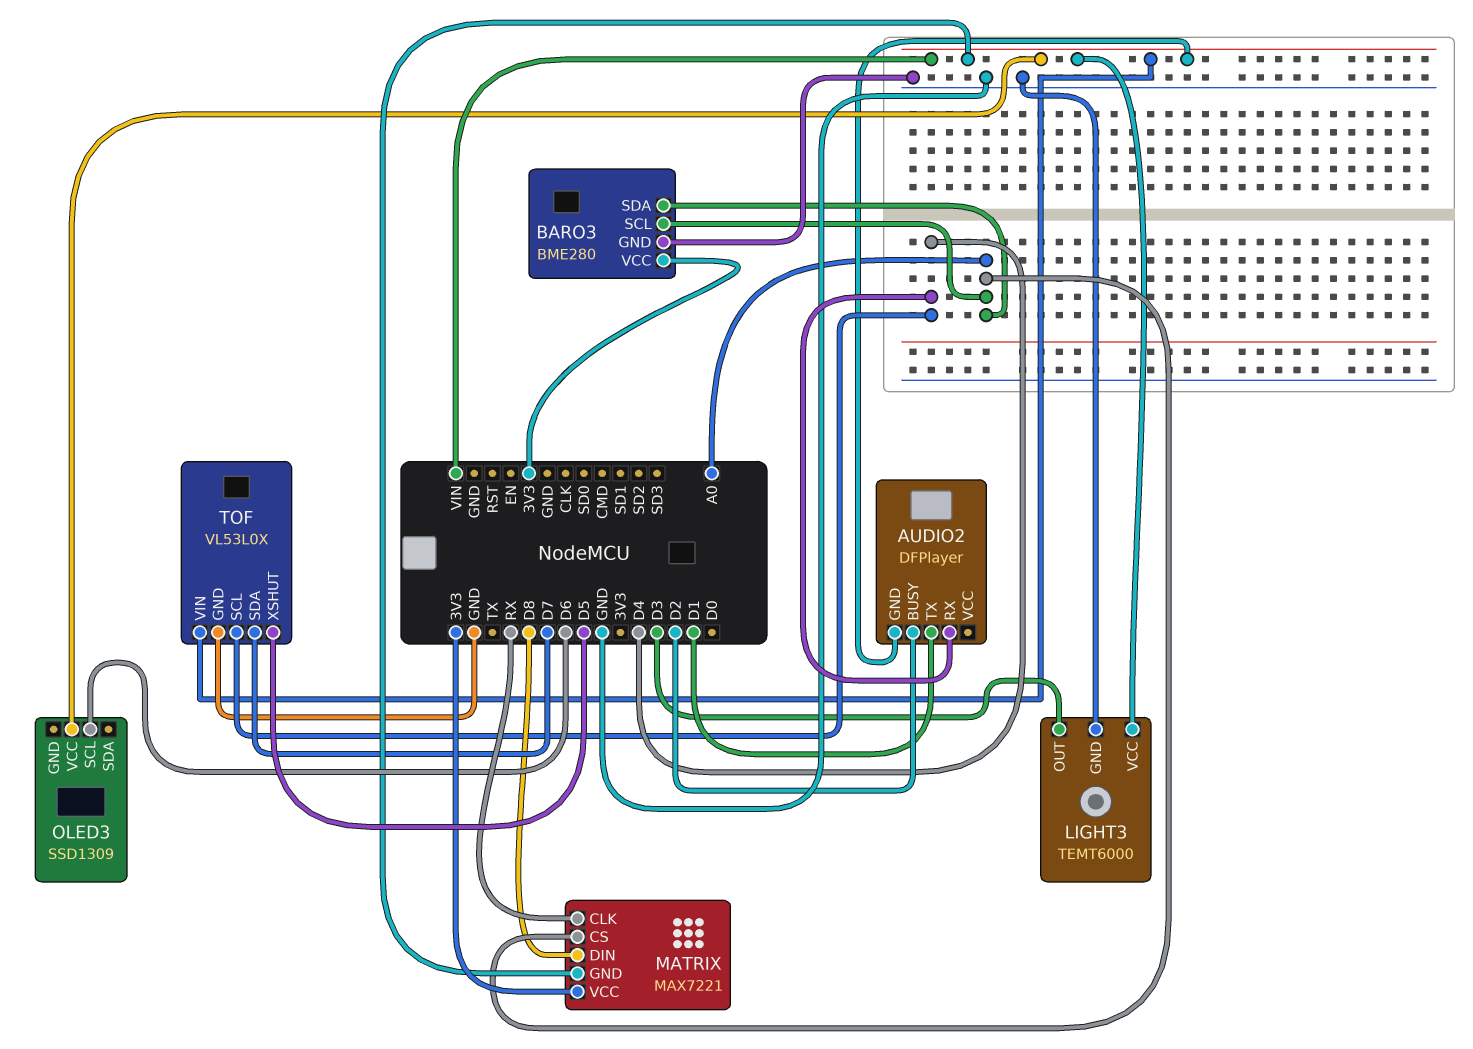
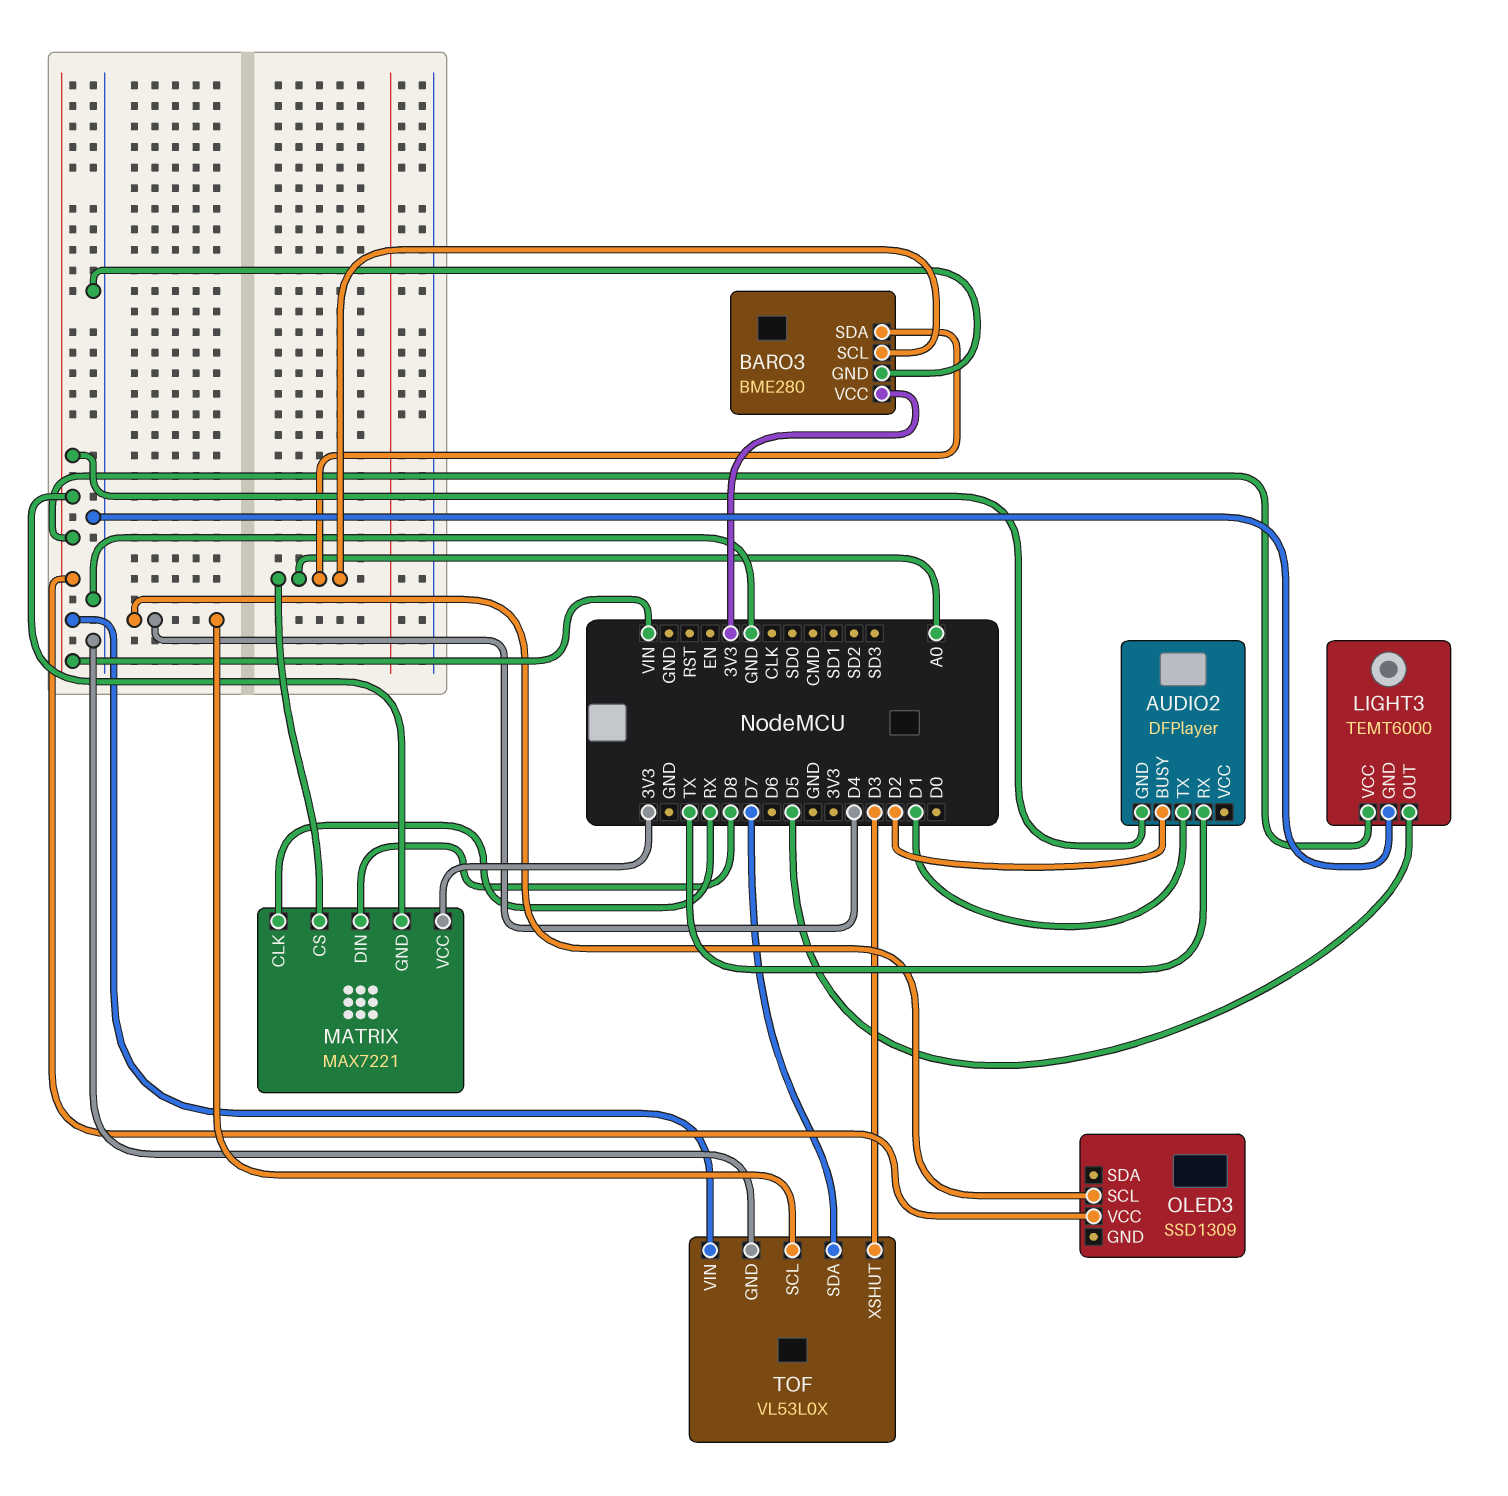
AUDIO2 pin RX: D4 -> TX
LIGHT3 pin OUT: D3 -> D5
OLED3 pin SCL: D6 -> D4
TOF pin XSHUT: D5 -> D3

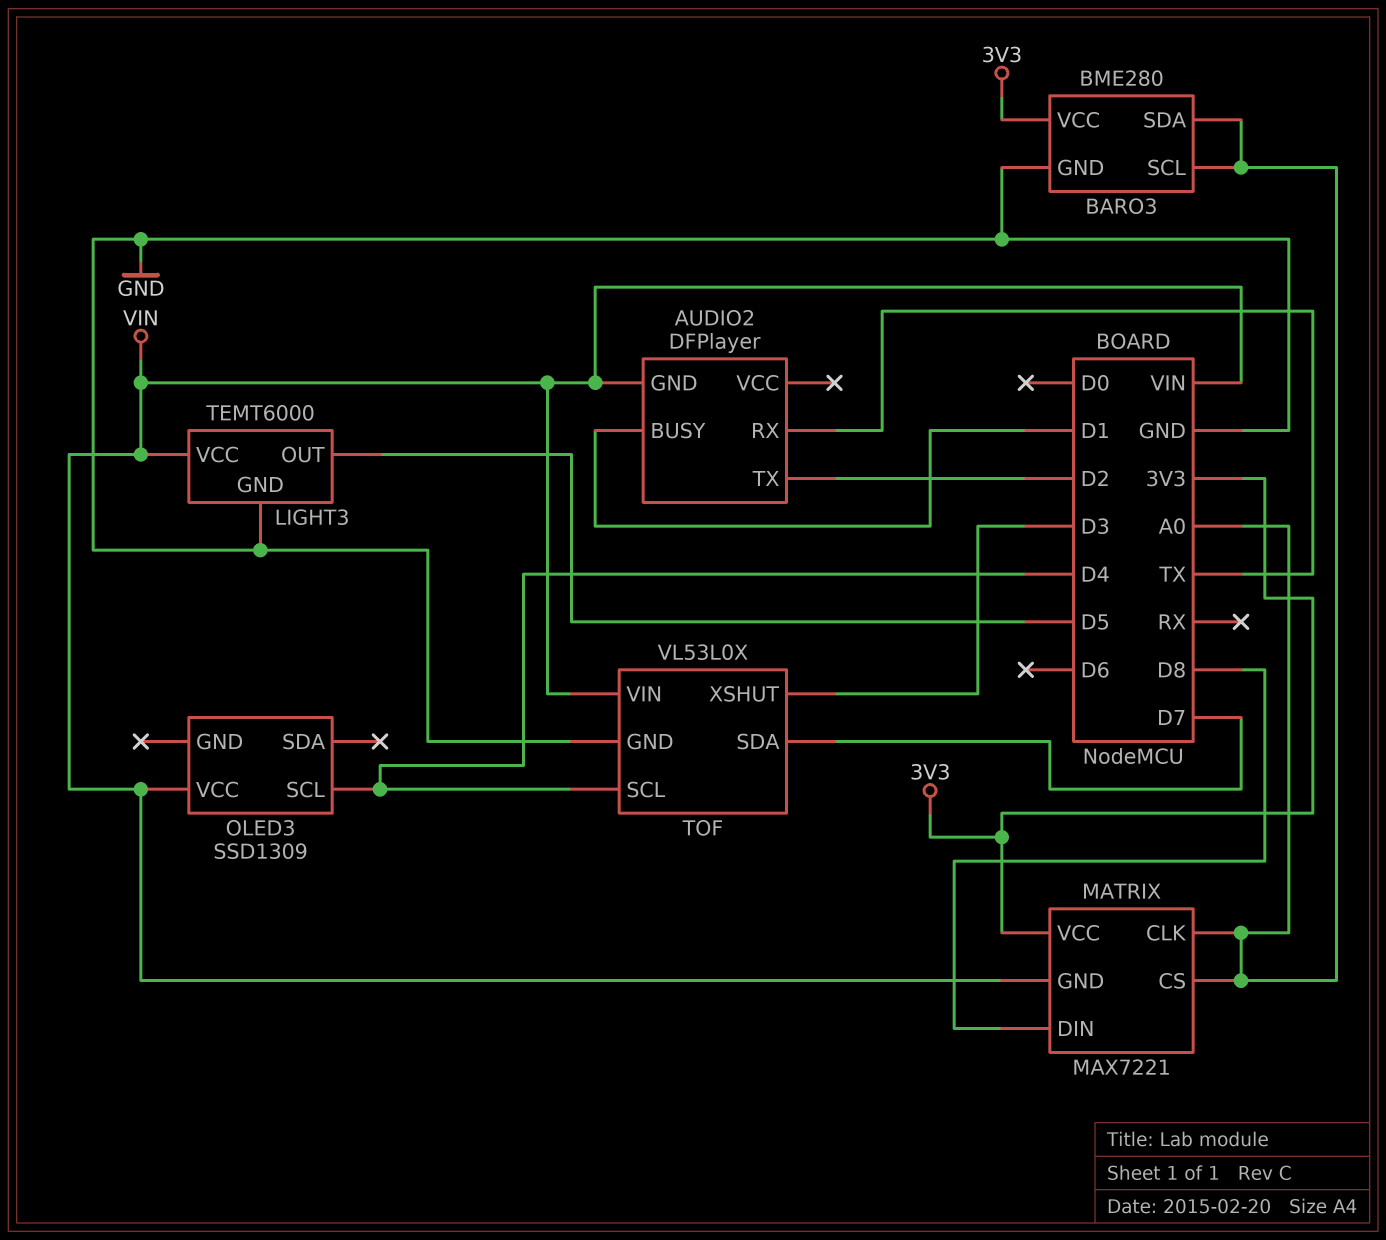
AUDIO2 pin BUSY: D2 -> D1
AUDIO2 pin TX: D1 -> D2
MATRIX pin CLK: RX -> A0

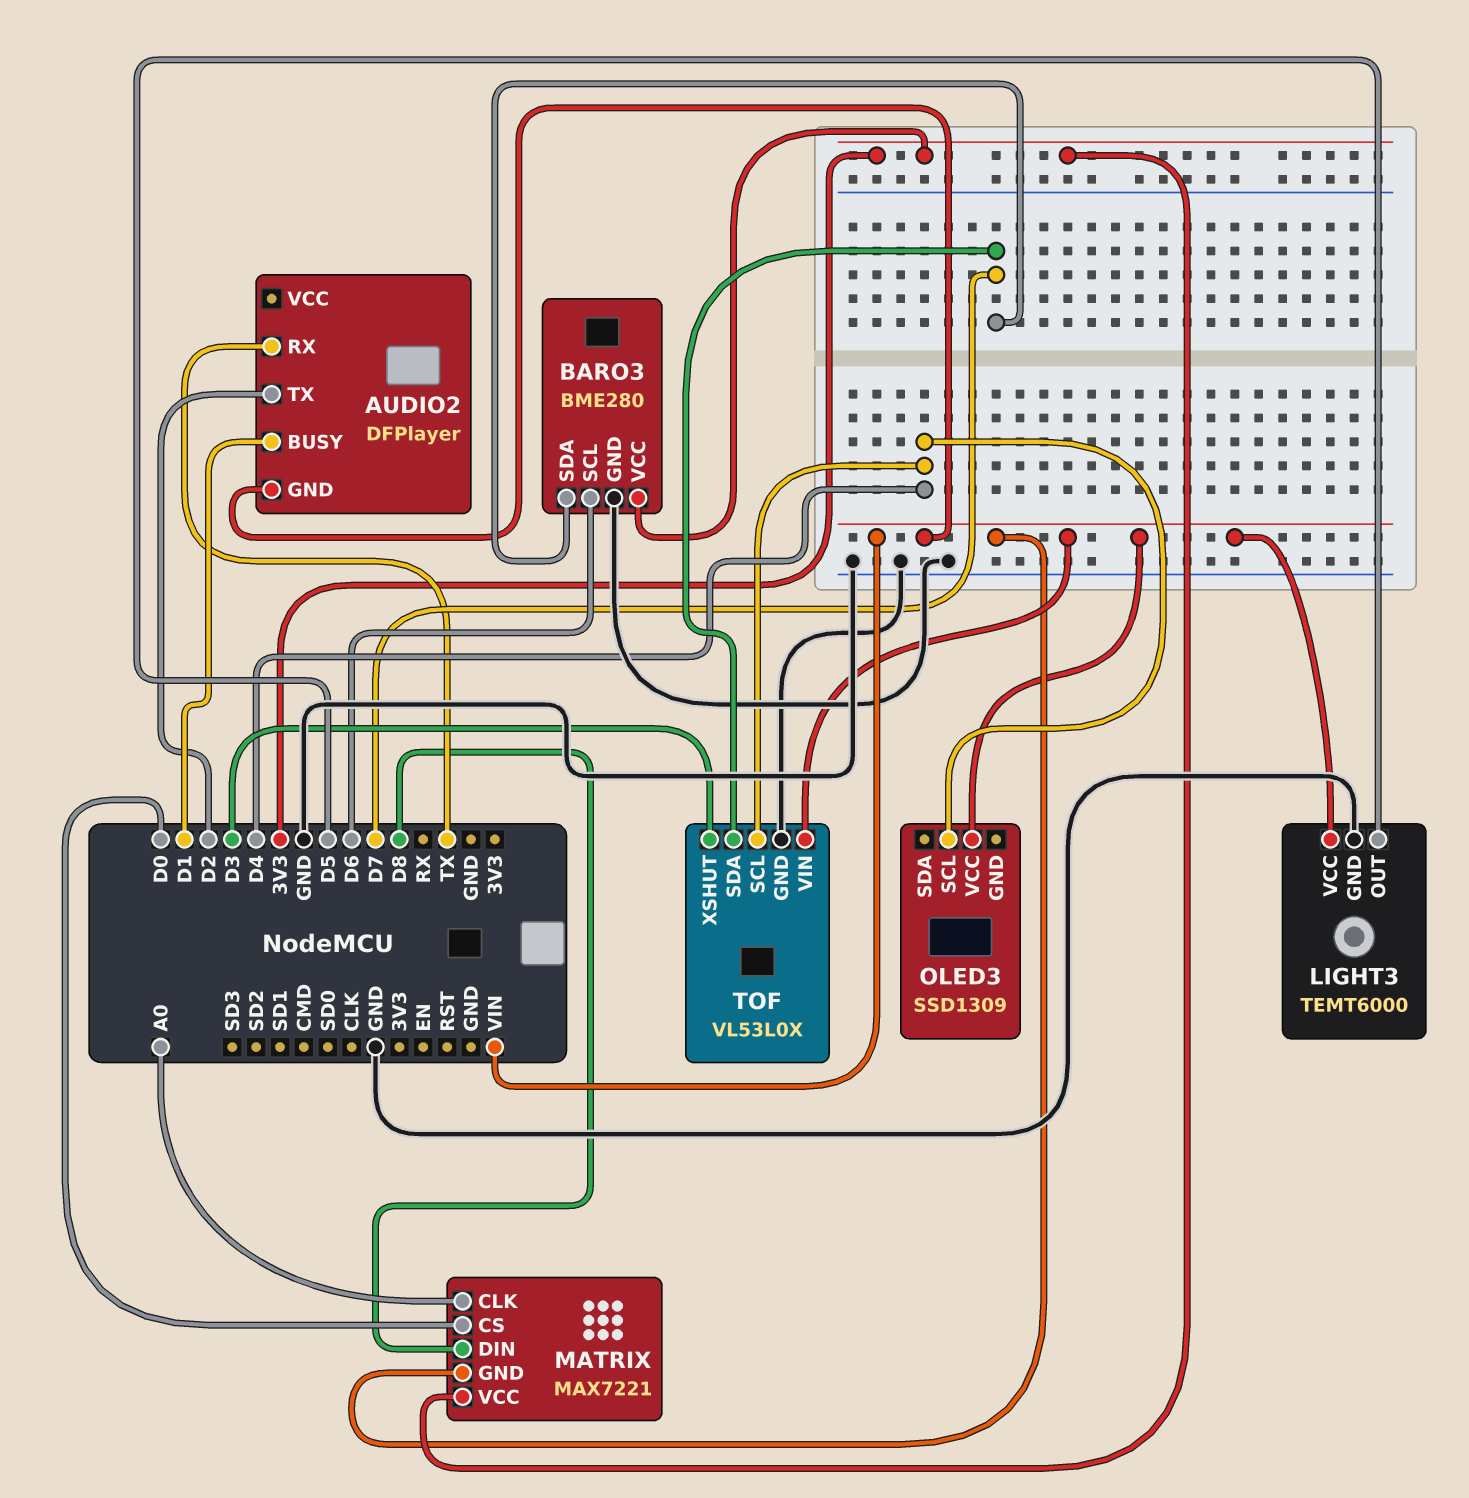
BARO3 pin SCL: A0 -> D6
BARO3 pin SDA: A0 -> D7
MATRIX pin CS: A0 -> D0

